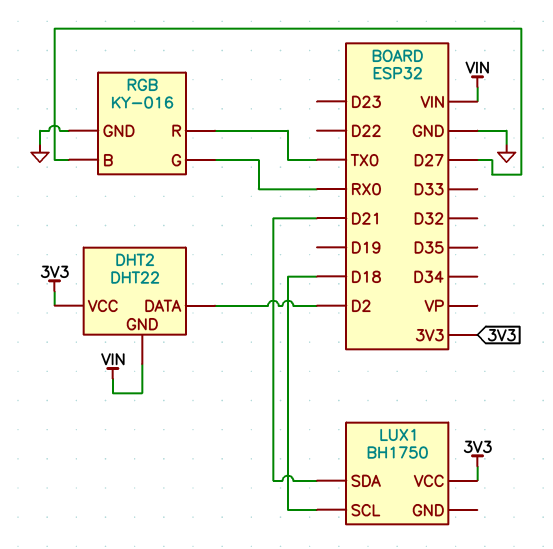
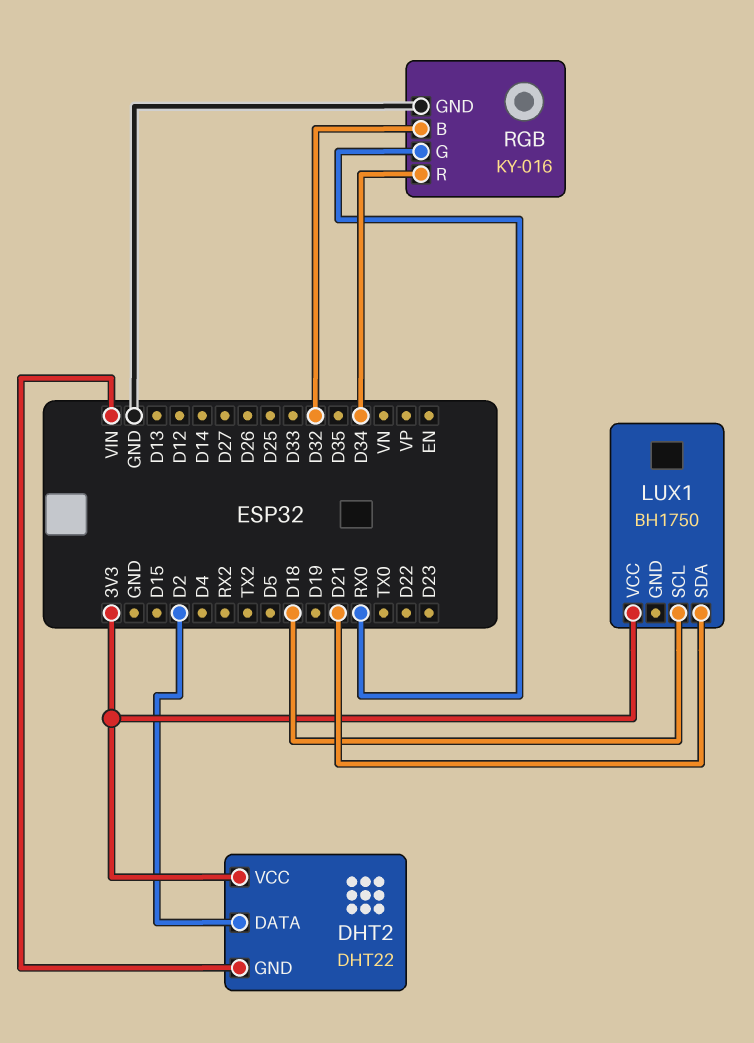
RGB pin B: D27 -> D32
RGB pin R: TX0 -> D34

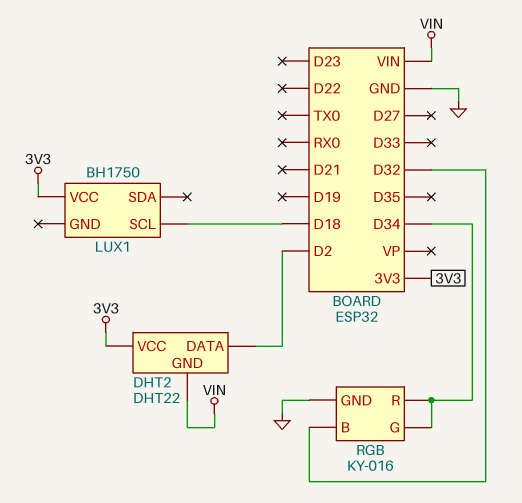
LUX1 pin SDA: D21 -> none
RGB pin G: RX0 -> D34

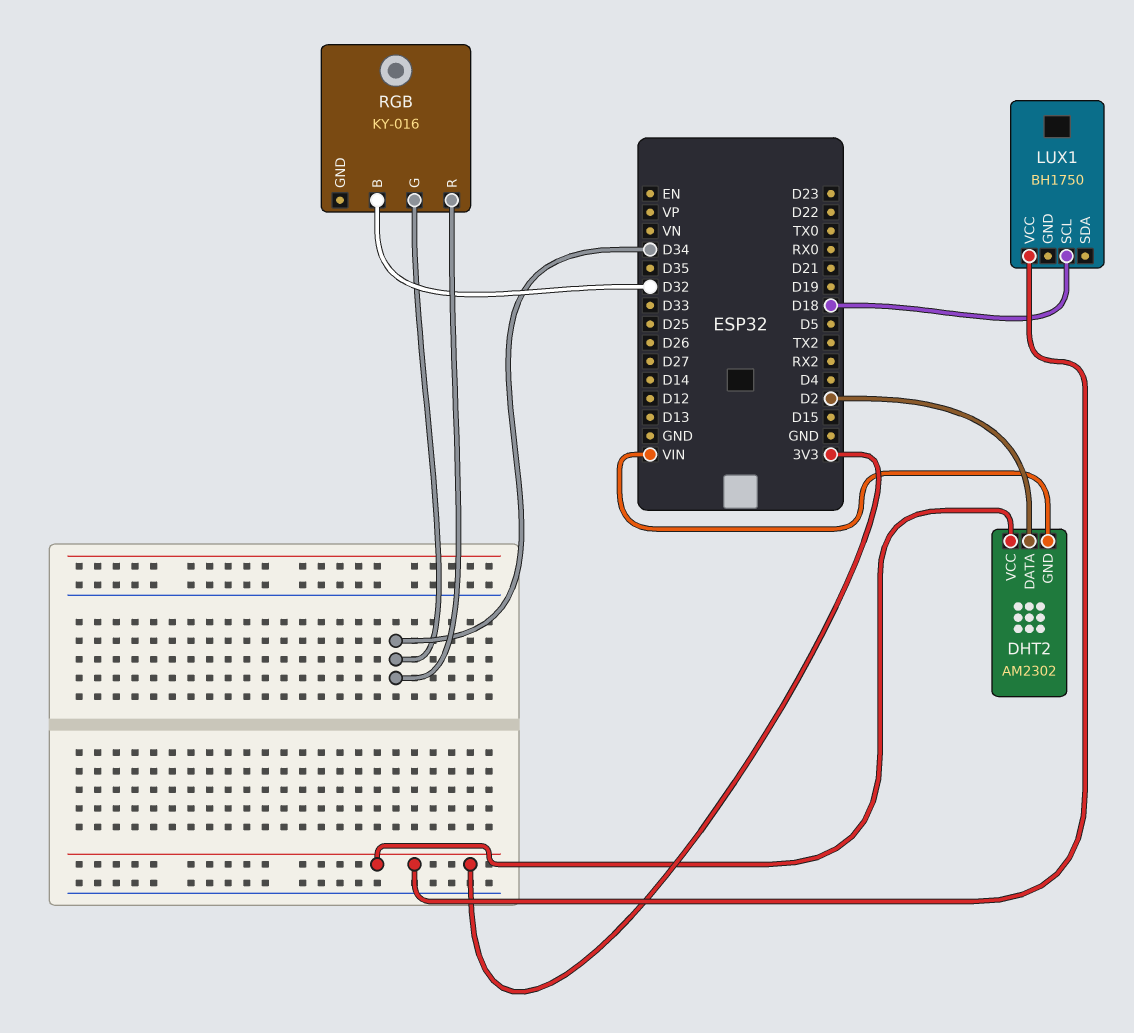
DHT2: DHT22 -> AM2302
RGB pin GND: GND -> none

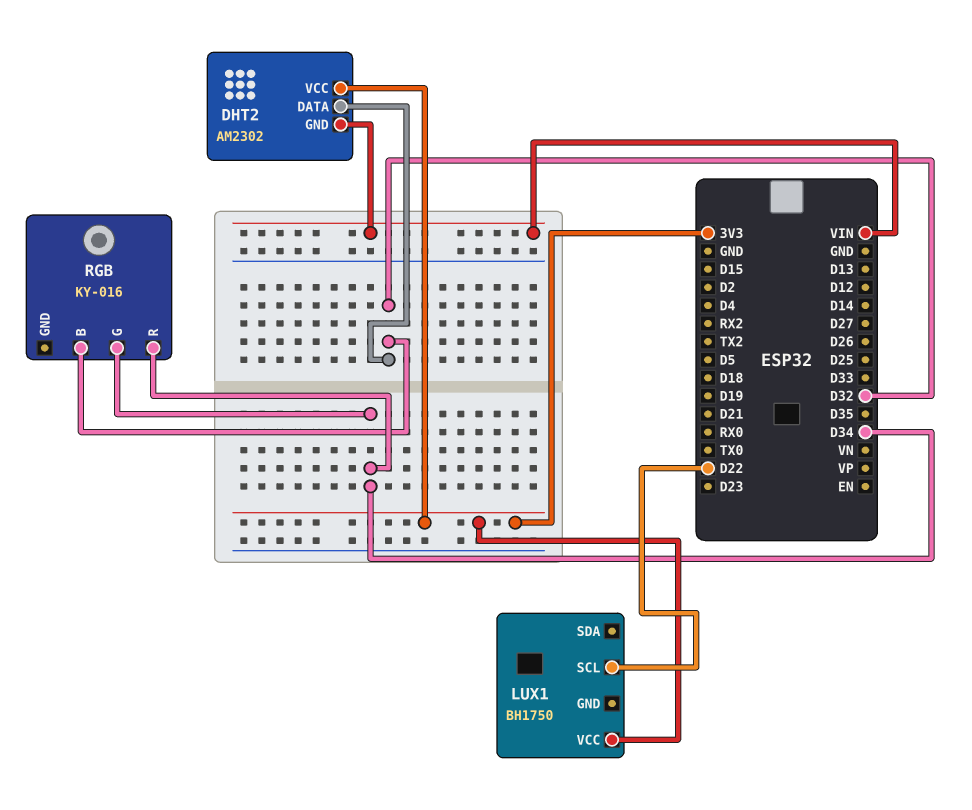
DHT2 pin DATA: D2 -> D32
LUX1 pin SCL: D18 -> D22

